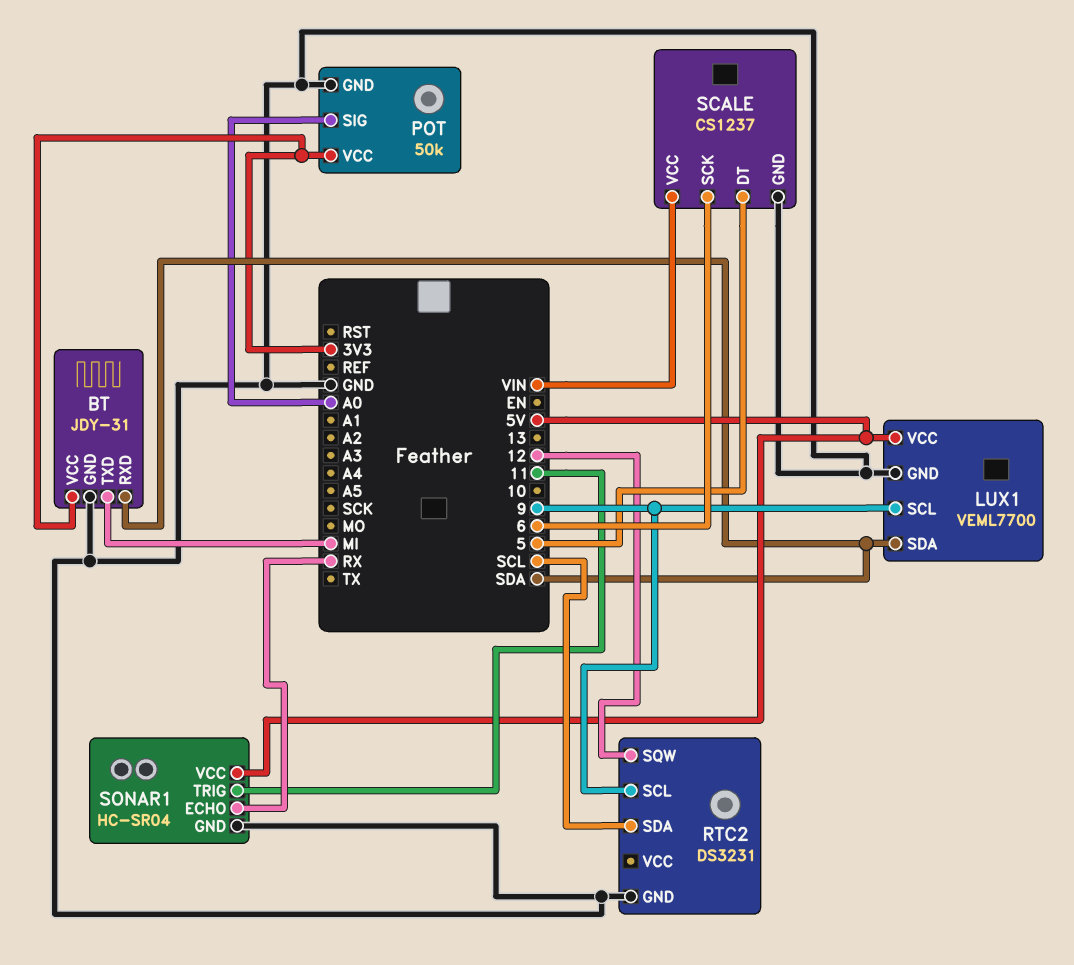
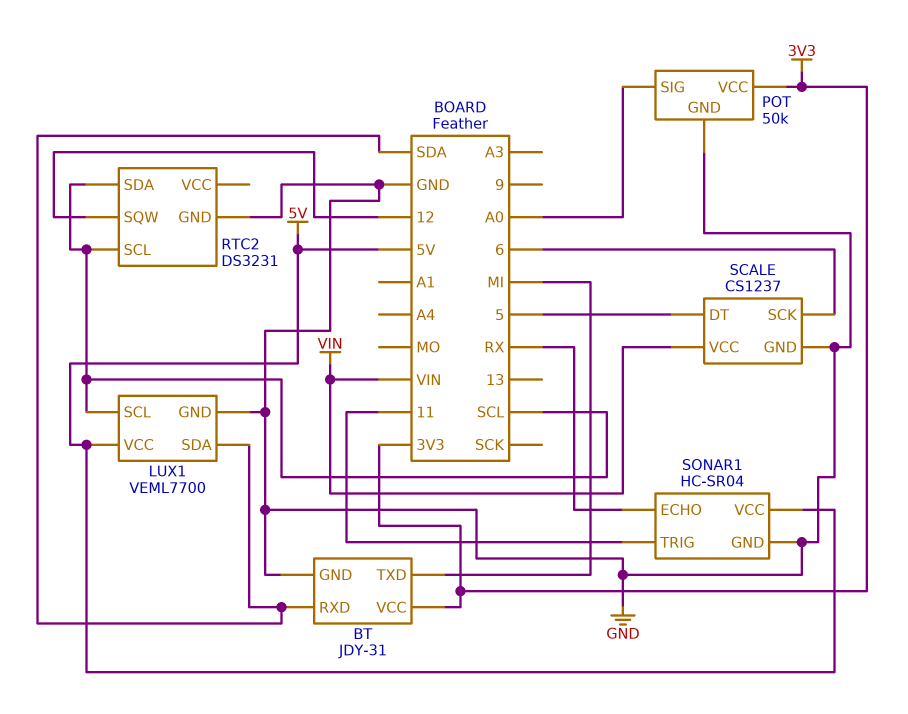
LUX1 pin SCL: 9 -> SCL
RTC2 pin SCL: 9 -> SCL

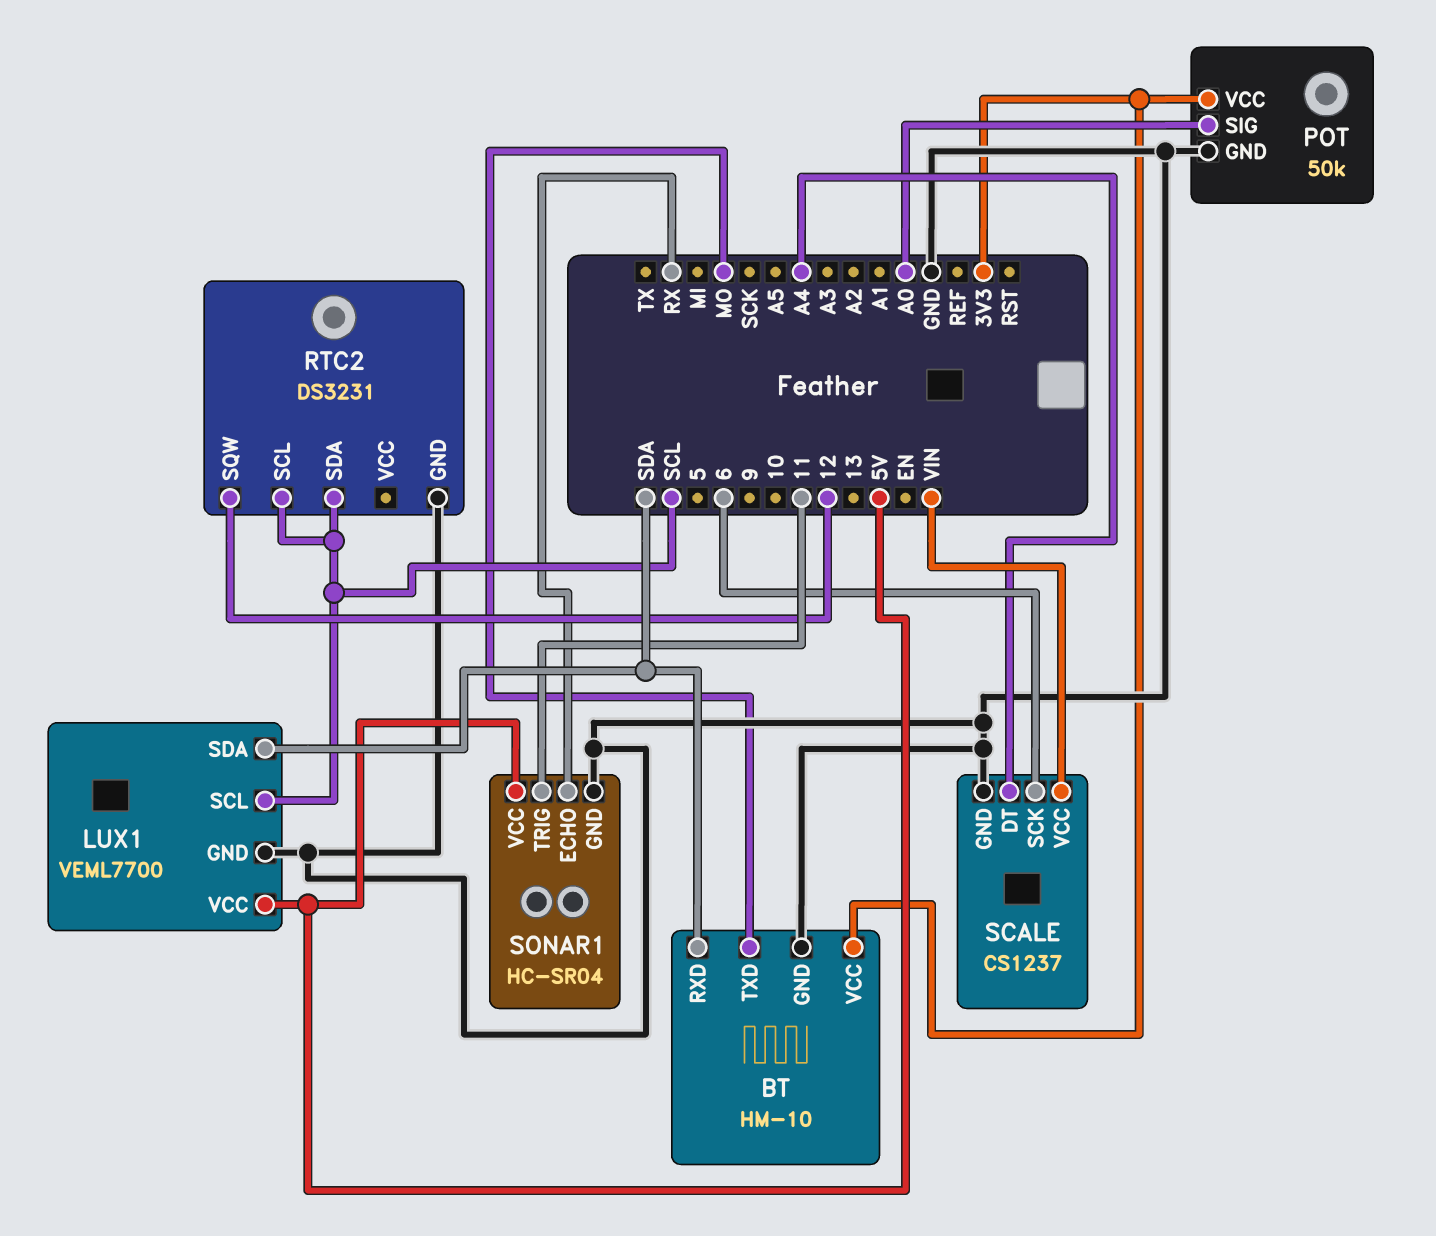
BT: JDY-31 -> HM-10
BT pin TXD: MI -> MO
SCALE pin DT: 5 -> A4

